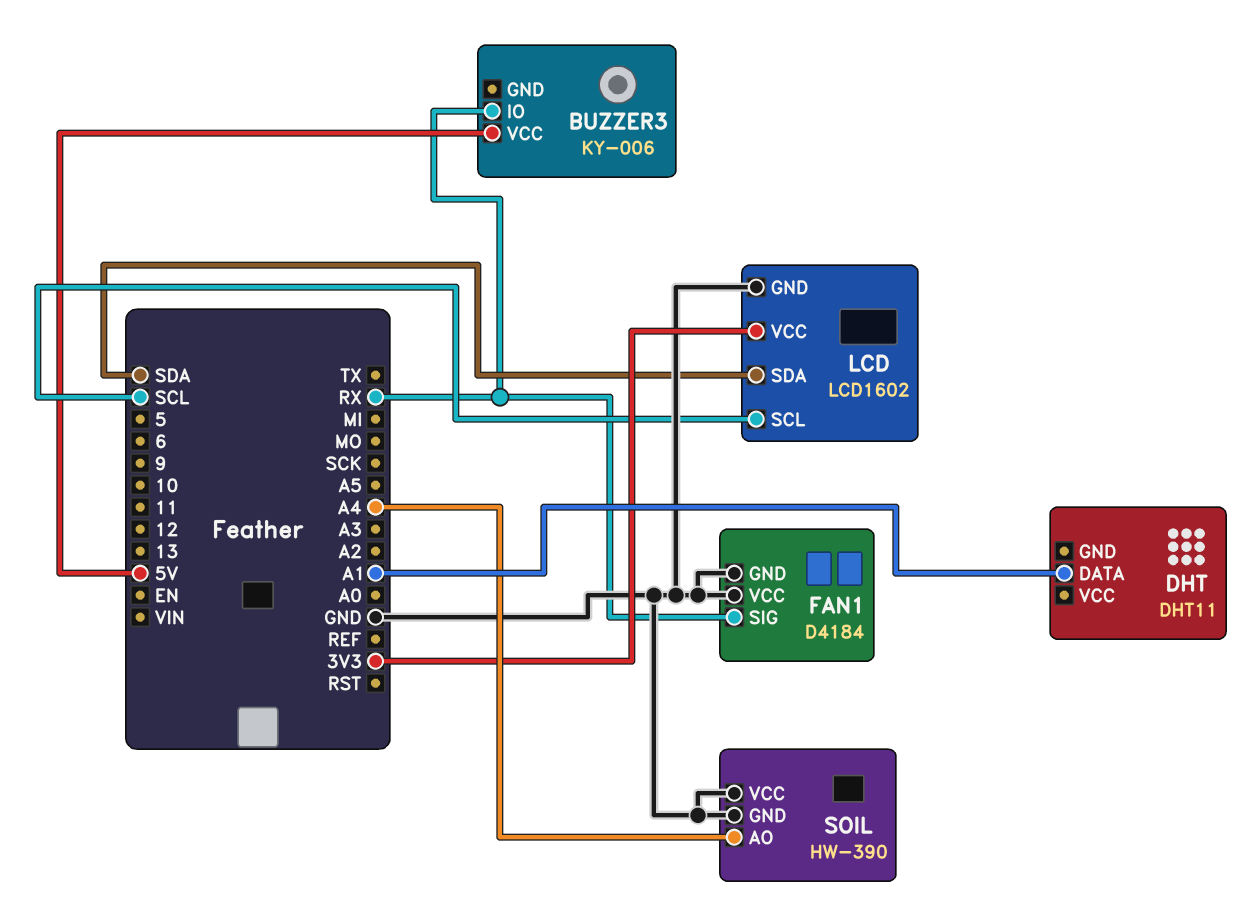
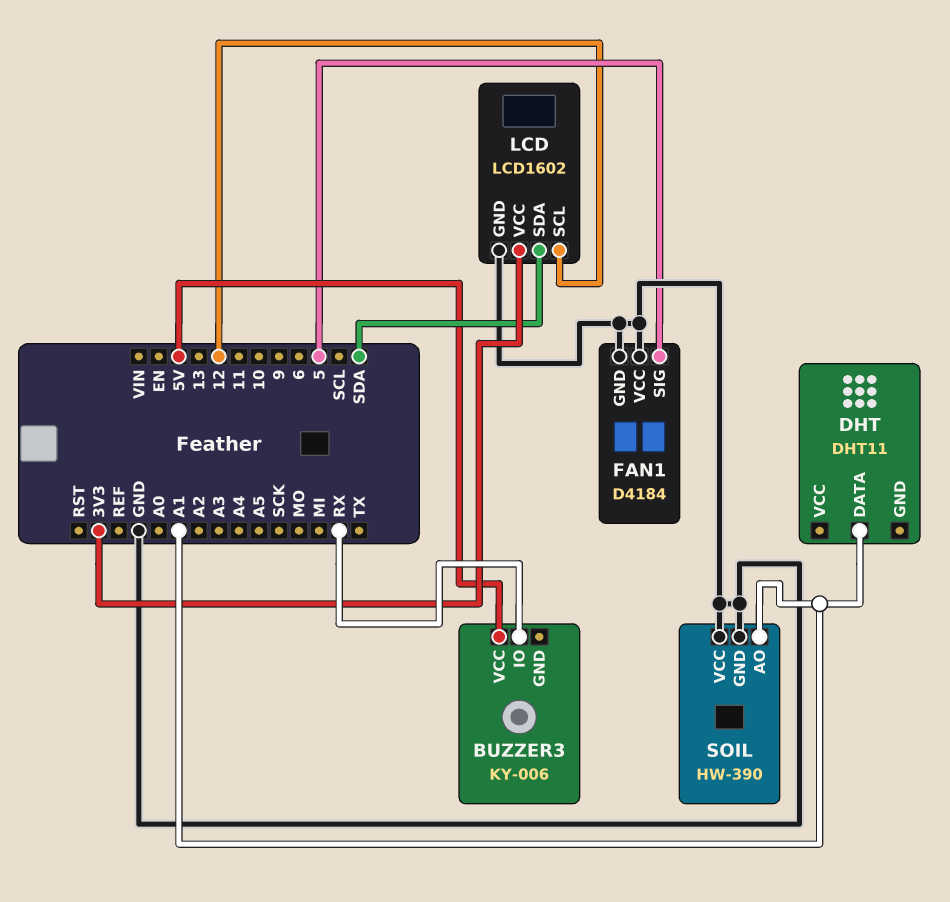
FAN1 pin SIG: RX -> 5
LCD pin SCL: SCL -> 12
SOIL pin AO: A4 -> A1

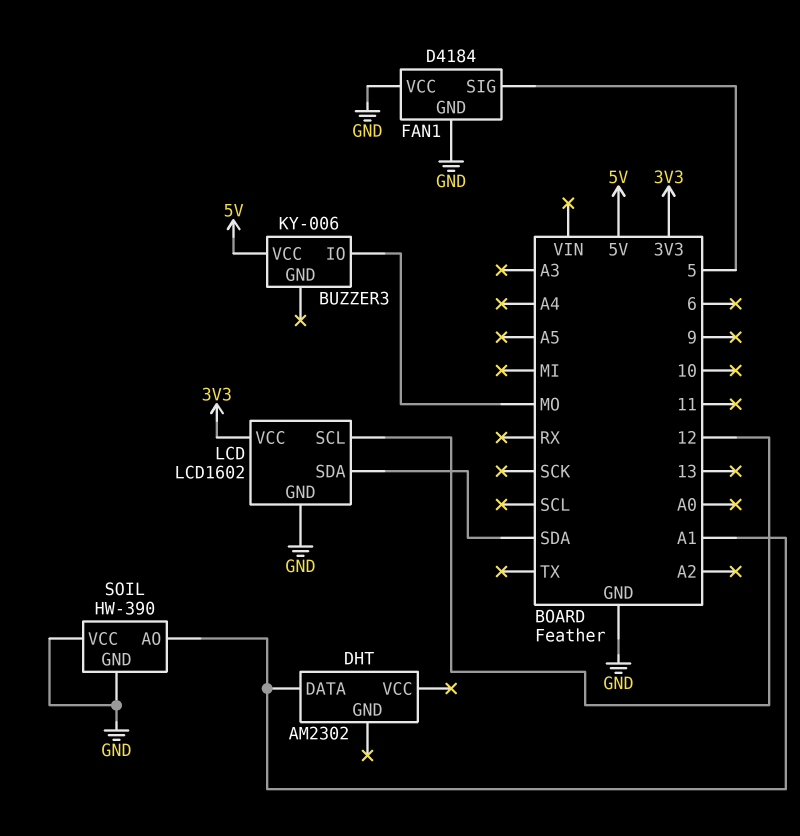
BUZZER3 pin IO: RX -> MO
DHT: DHT11 -> AM2302

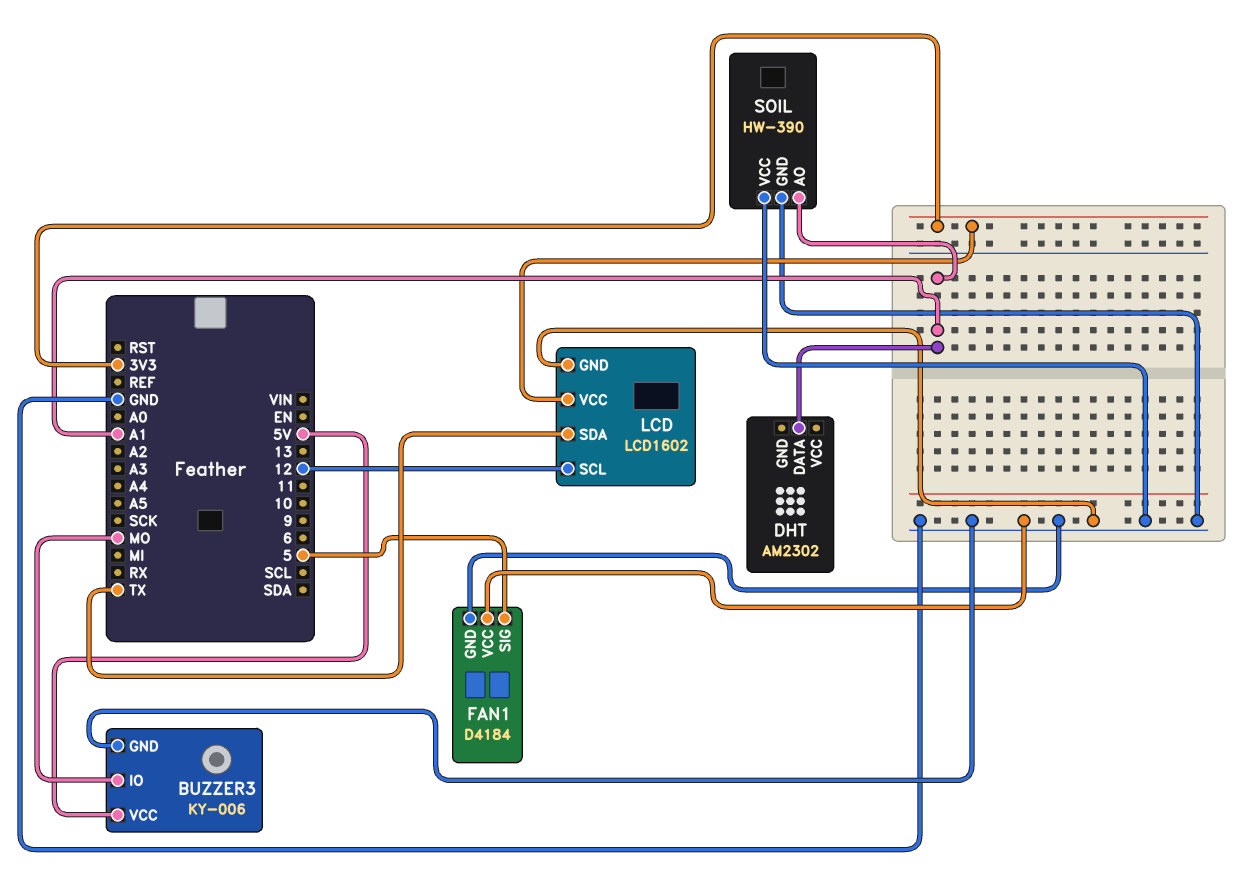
BUZZER3 pin GND: none -> GND
LCD pin SDA: SDA -> TX

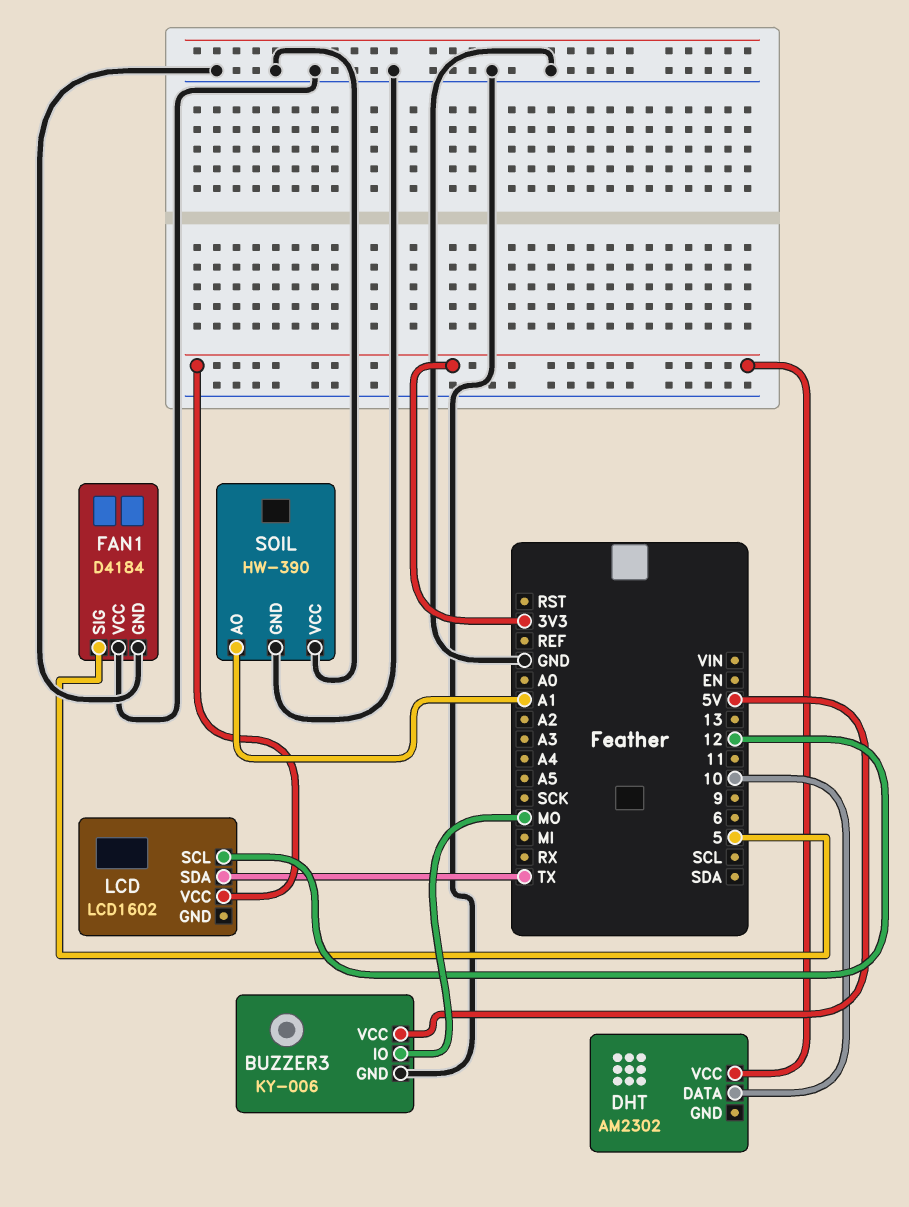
DHT pin DATA: A1 -> 10
DHT pin VCC: none -> 3V3
LCD pin GND: GND -> none

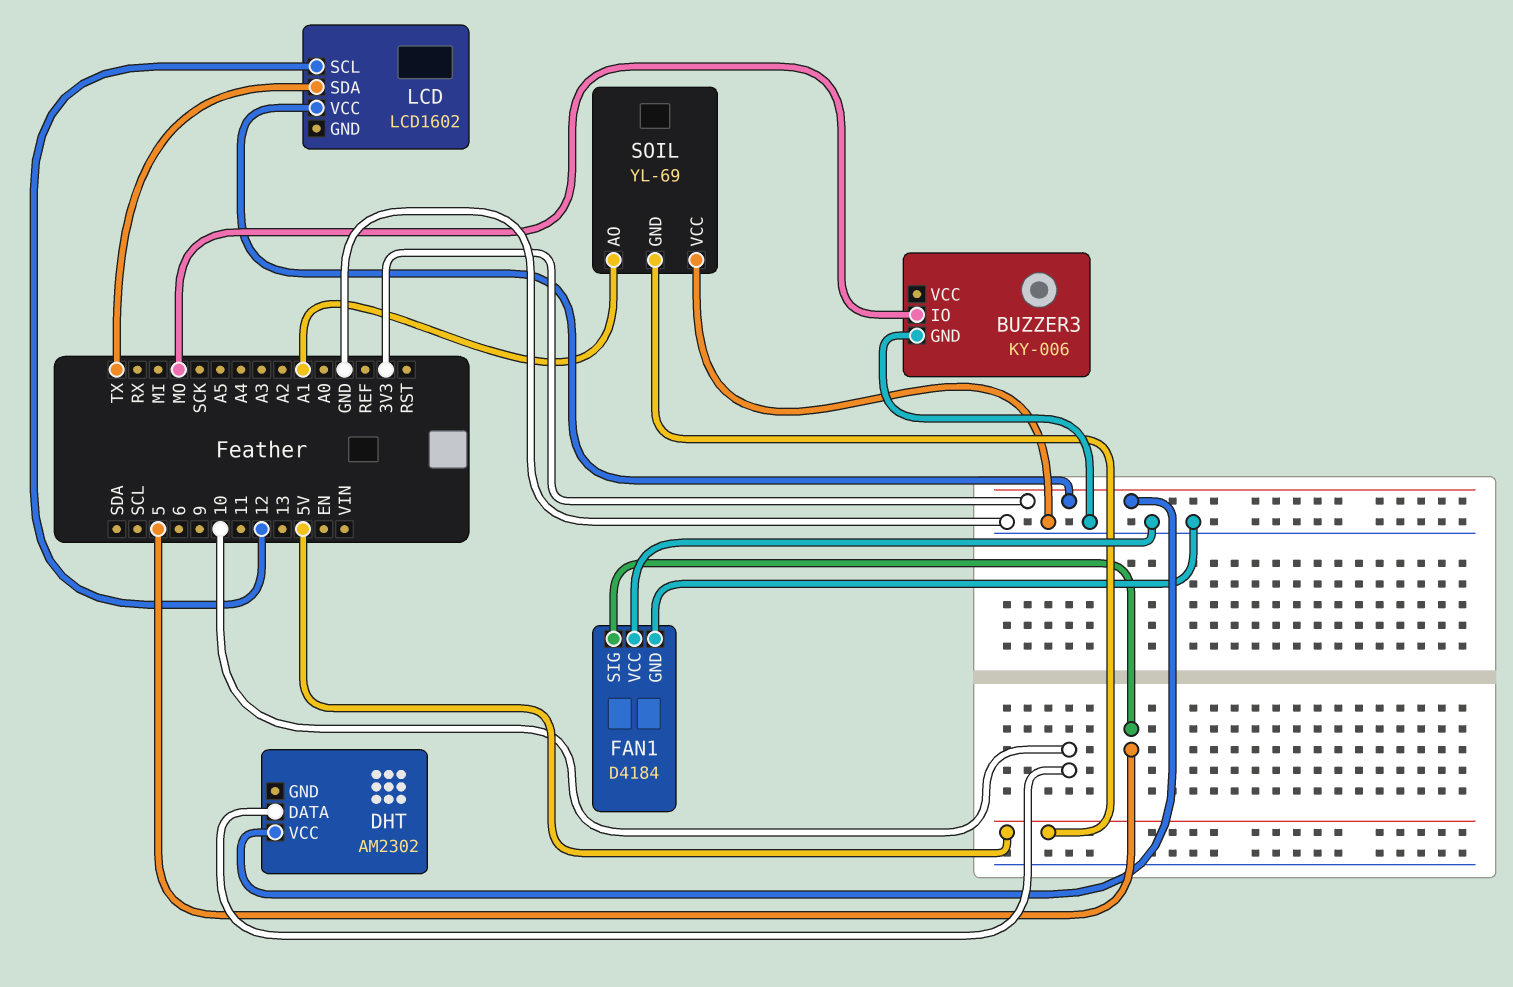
BUZZER3 pin VCC: 5V -> none
SOIL: HW-390 -> YL-69
SOIL pin GND: GND -> 5V

